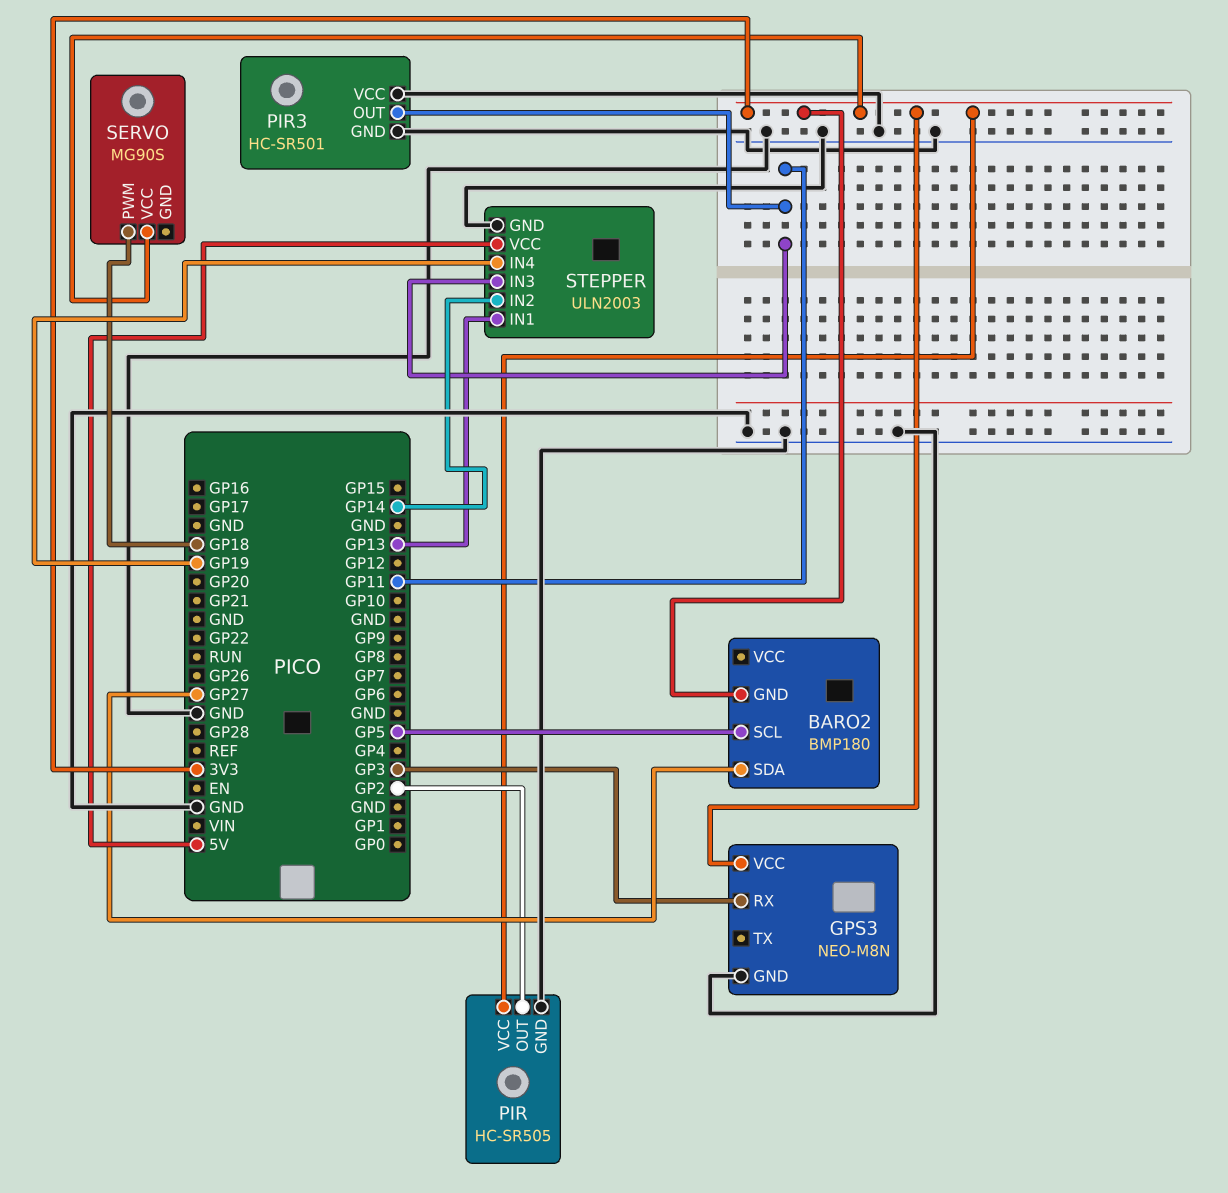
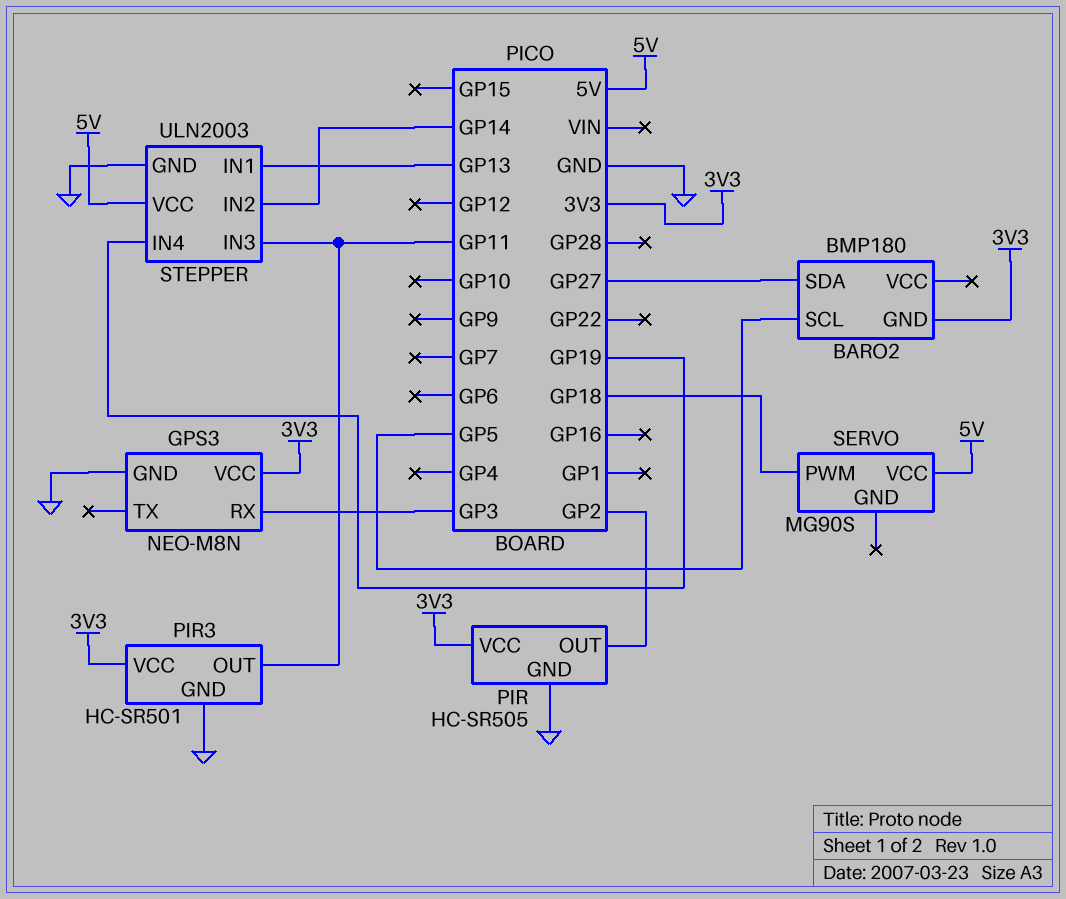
PIR3 pin VCC: GND -> 3V3
SERVO pin VCC: 3V3 -> 5V

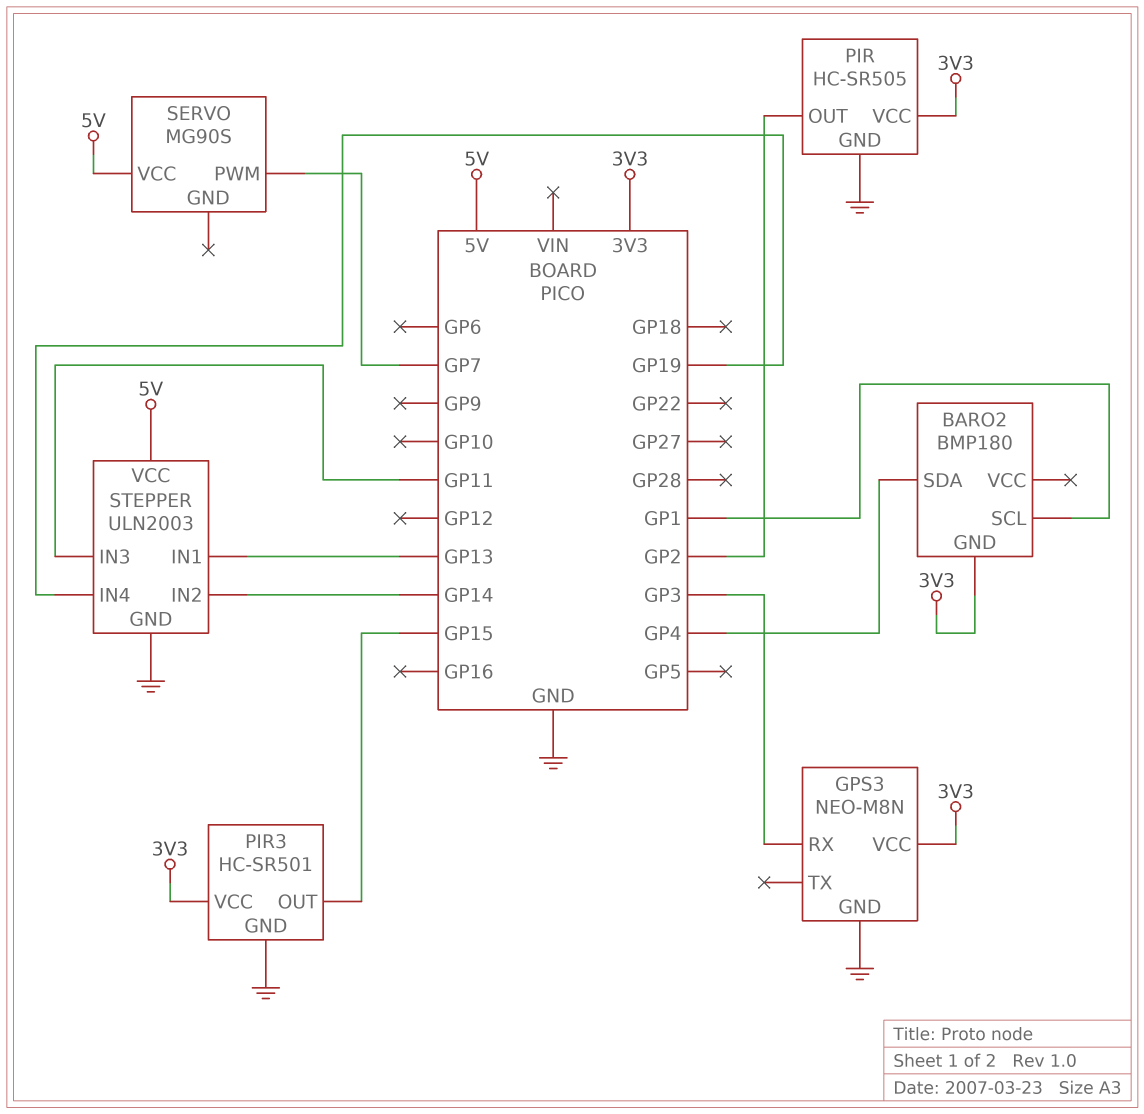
BARO2 pin SCL: GP5 -> GP1
BARO2 pin SDA: GP27 -> GP4
PIR3 pin OUT: GP11 -> GP15
SERVO pin PWM: GP18 -> GP7

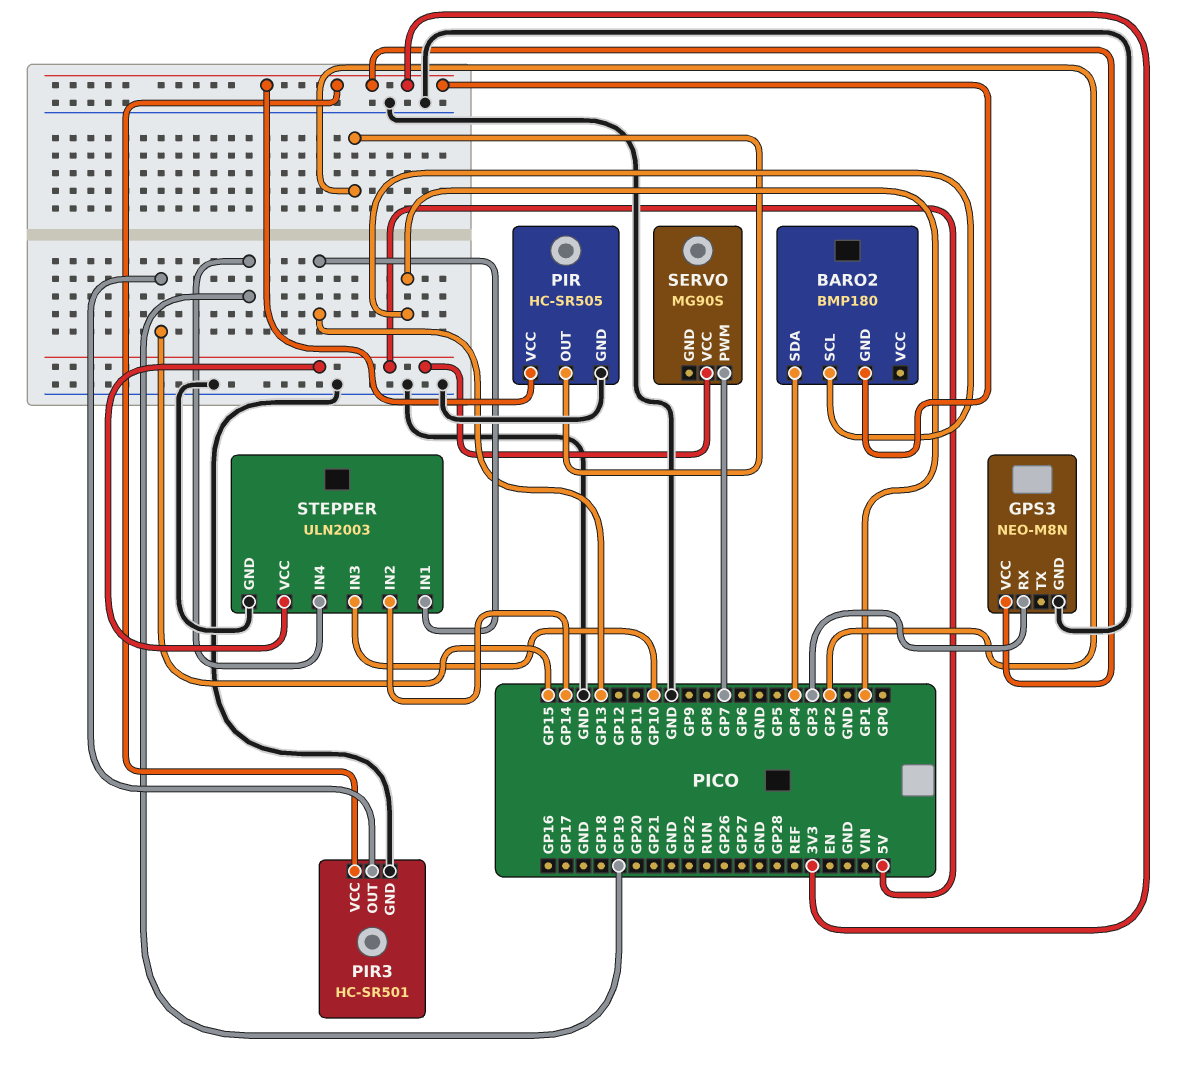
STEPPER pin IN3: GP11 -> GP10

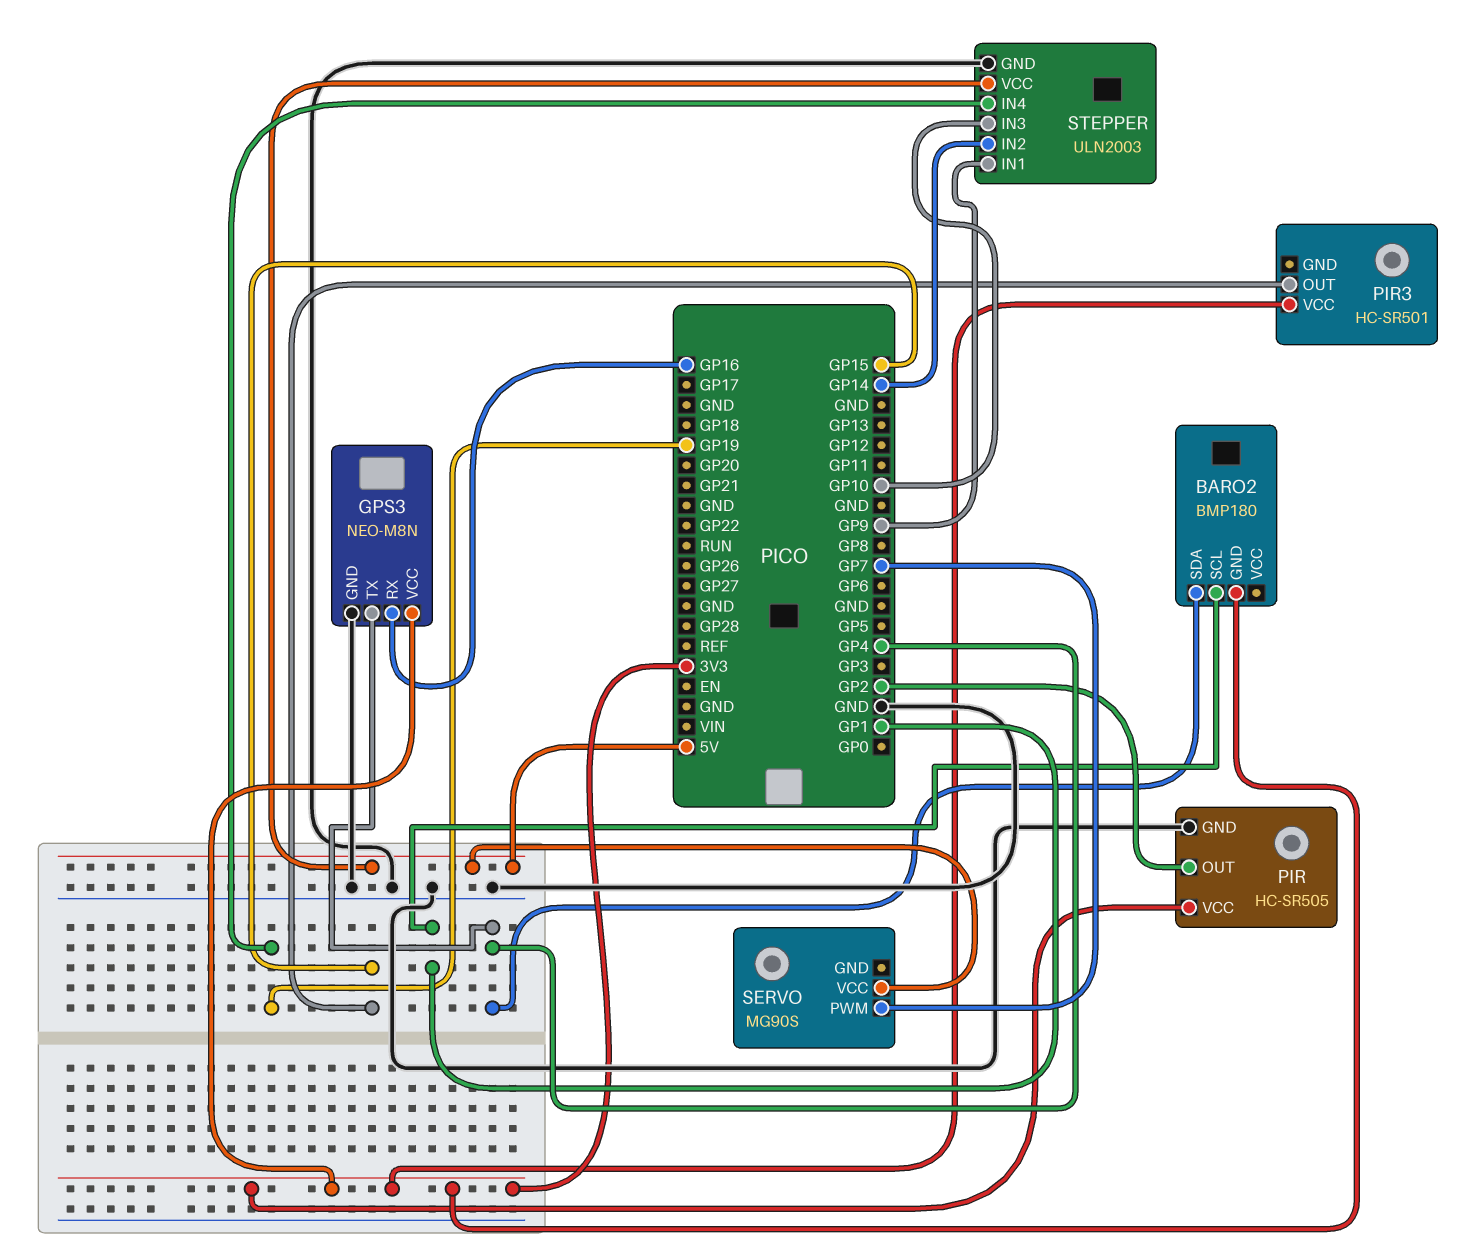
GPS3 pin RX: GP3 -> GP16
GPS3 pin TX: none -> GP4
PIR3 pin GND: GND -> none
STEPPER pin IN1: GP13 -> GP9

